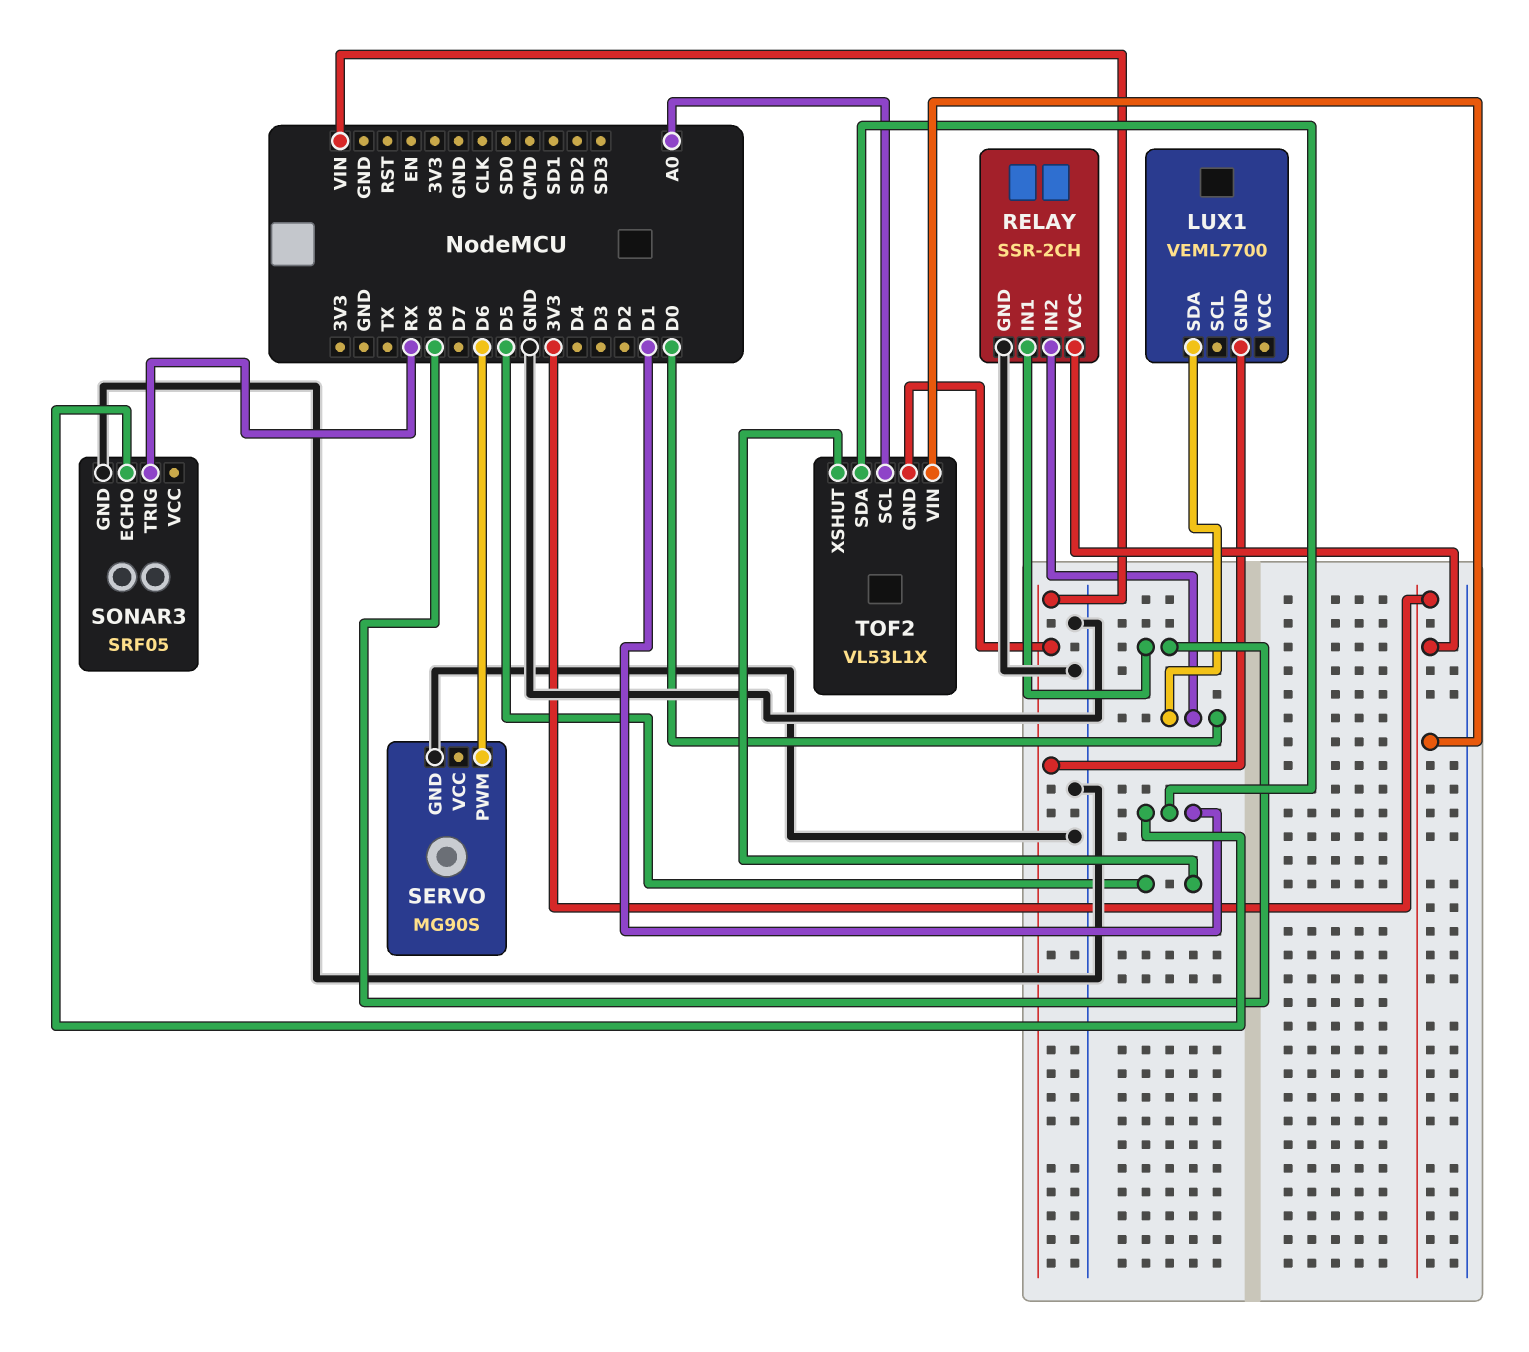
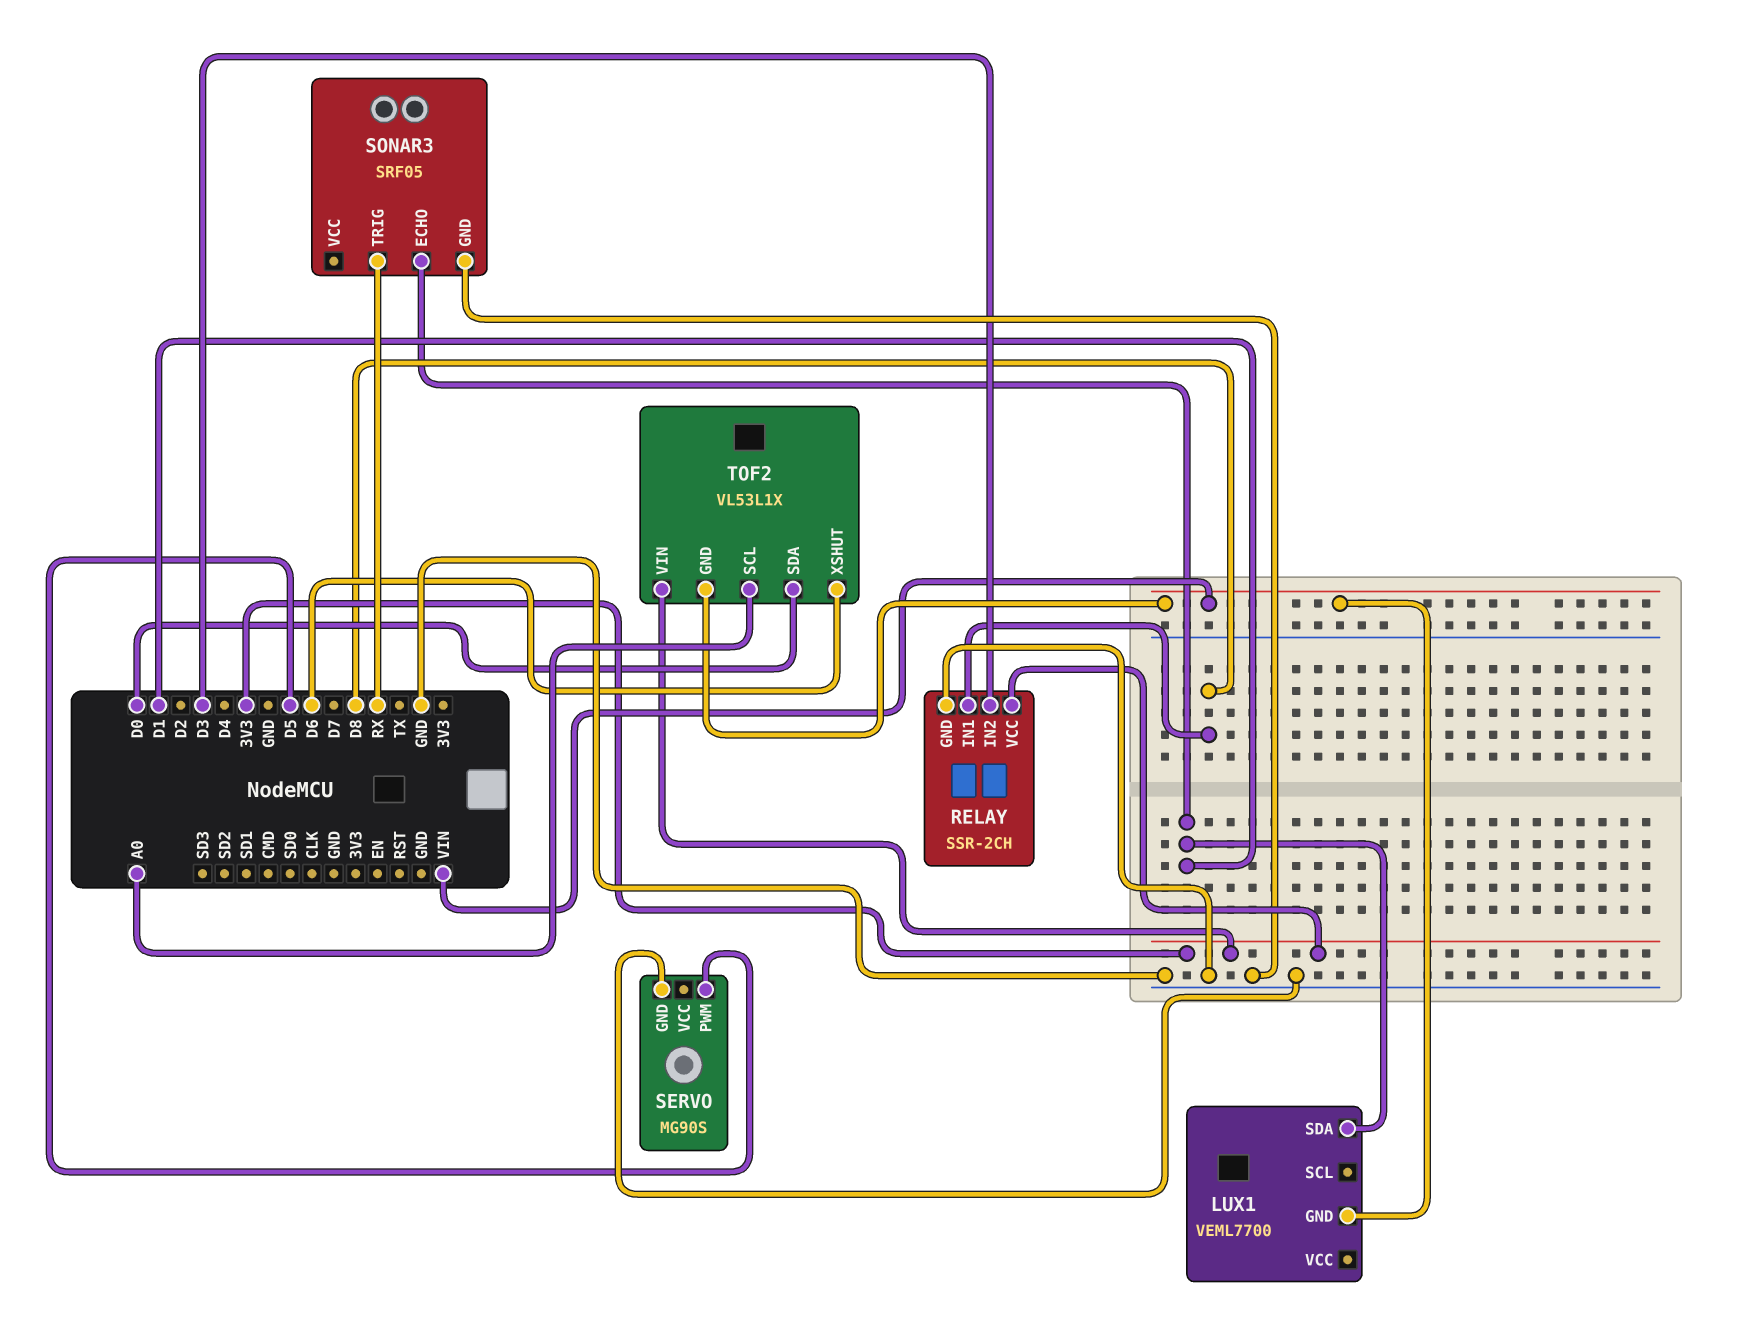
LUX1 pin SDA: D0 -> D1
RELAY pin IN2: D0 -> D3
SERVO pin PWM: D6 -> D5
TOF2 pin SDA: D1 -> D0
TOF2 pin XSHUT: D5 -> D6

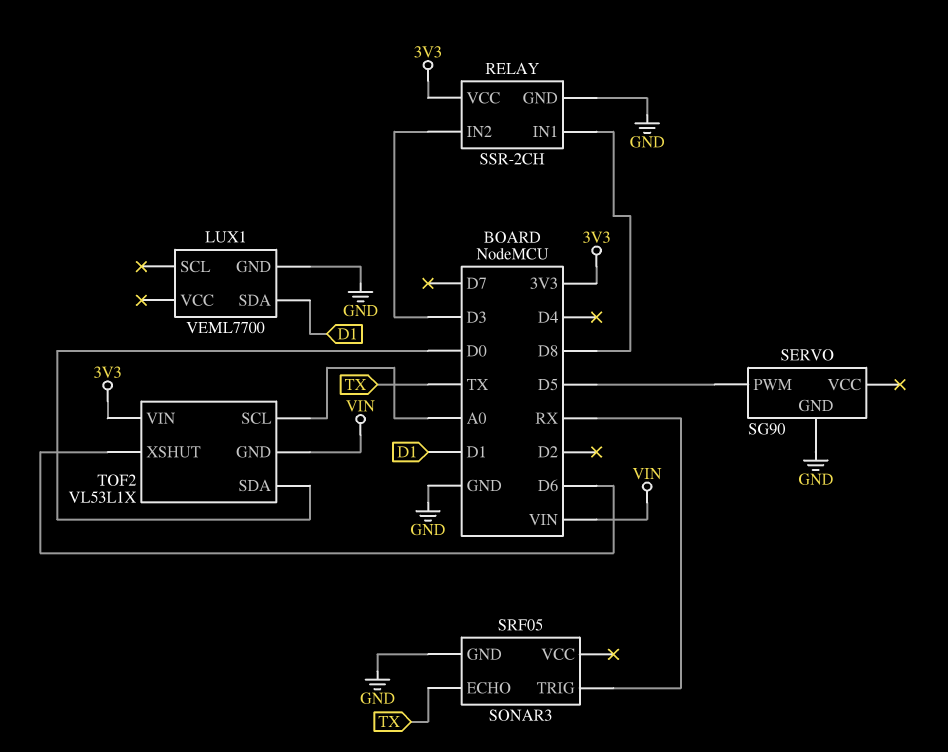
LUX1 pin GND: VIN -> GND
SERVO: MG90S -> SG90
SONAR3 pin ECHO: D1 -> TX

